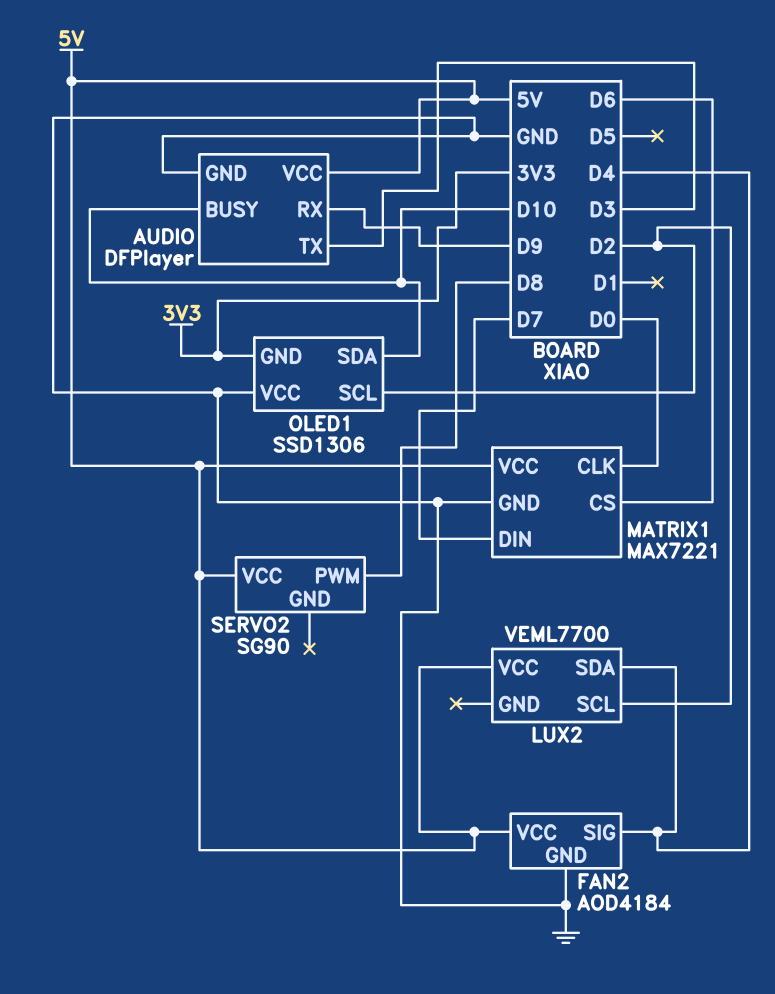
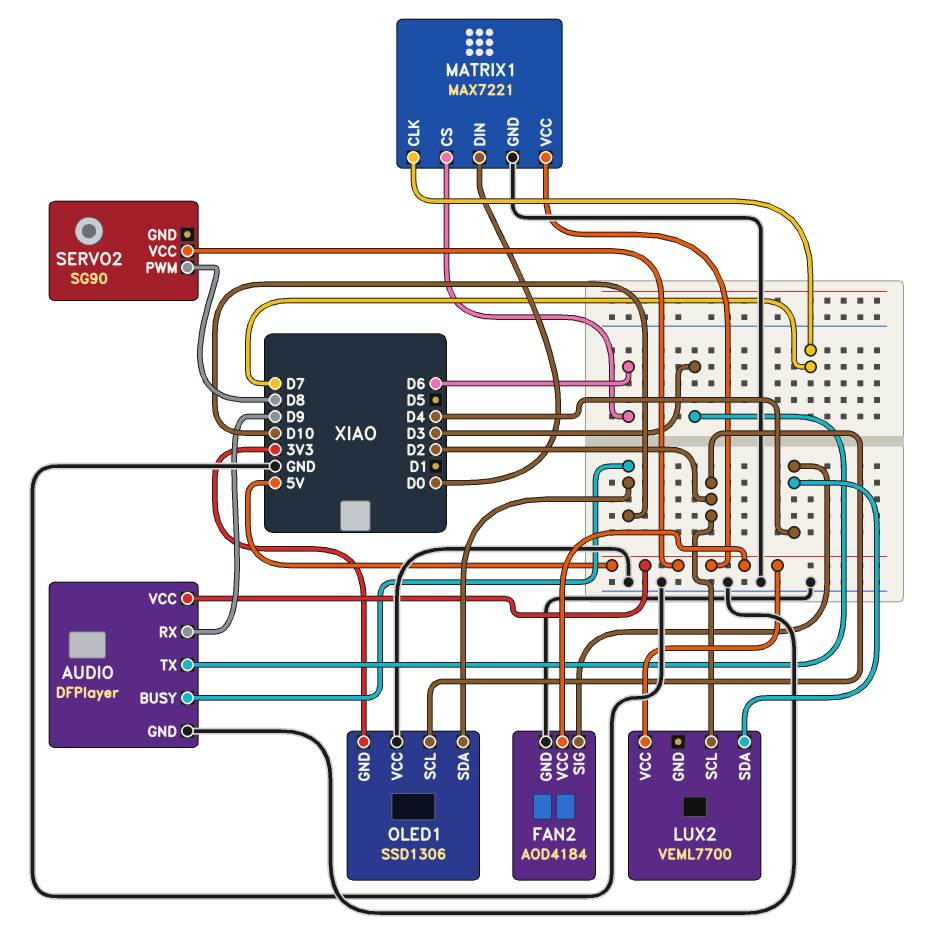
MATRIX1 pin CLK: D0 -> D7
MATRIX1 pin DIN: D7 -> D0

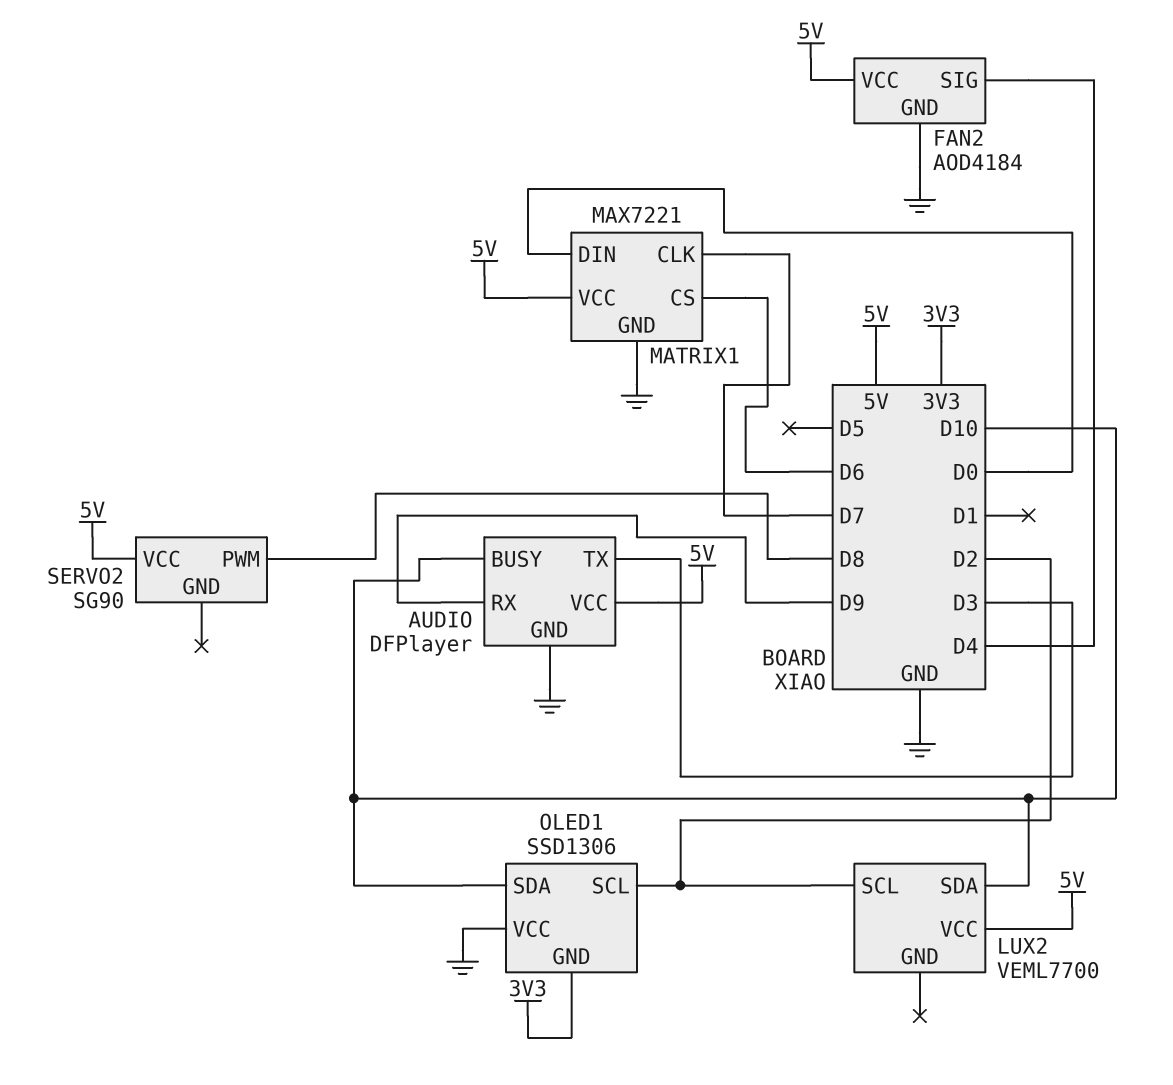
LUX2 pin SDA: D4 -> D10

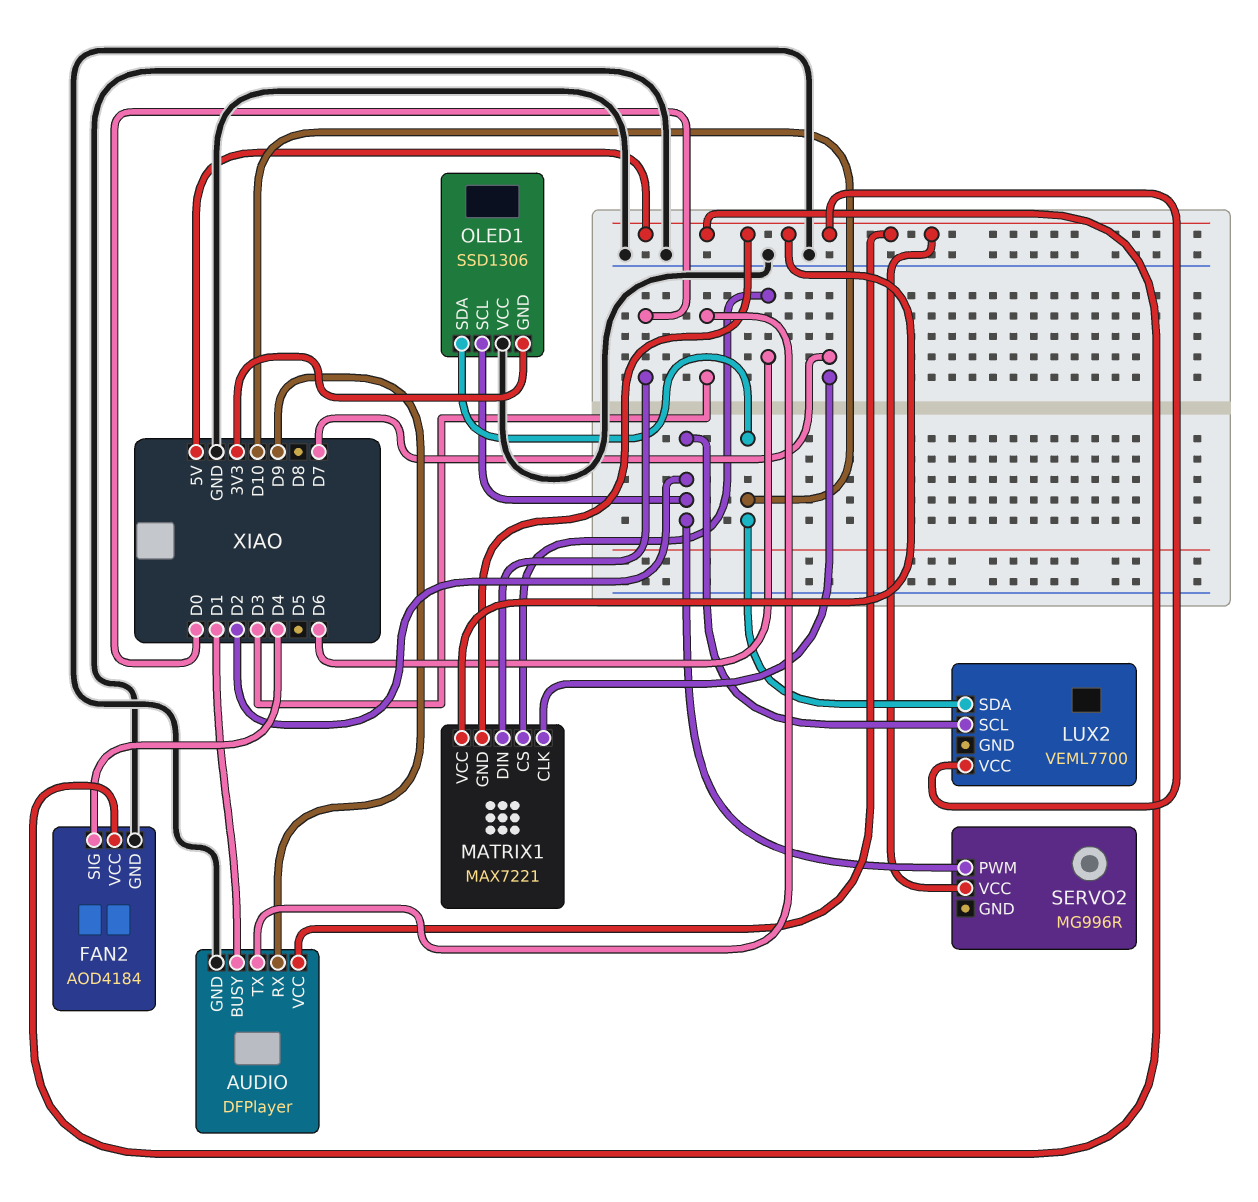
AUDIO pin BUSY: D10 -> D1
MATRIX1 pin GND: GND -> 5V
SERVO2: SG90 -> MG996R
SERVO2 pin PWM: D8 -> D2

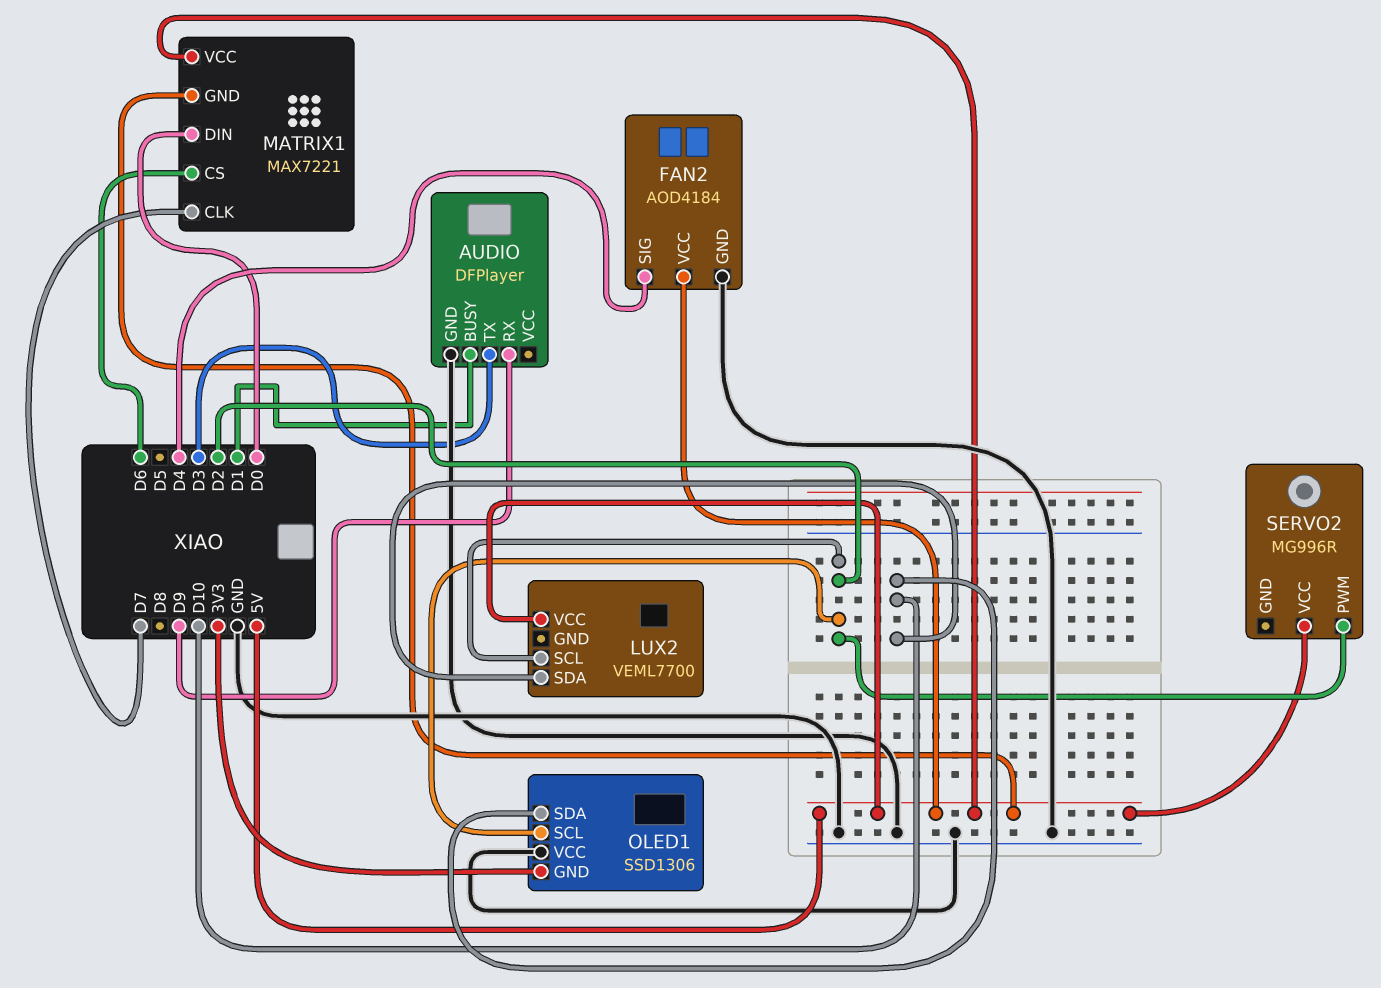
AUDIO pin VCC: 5V -> none

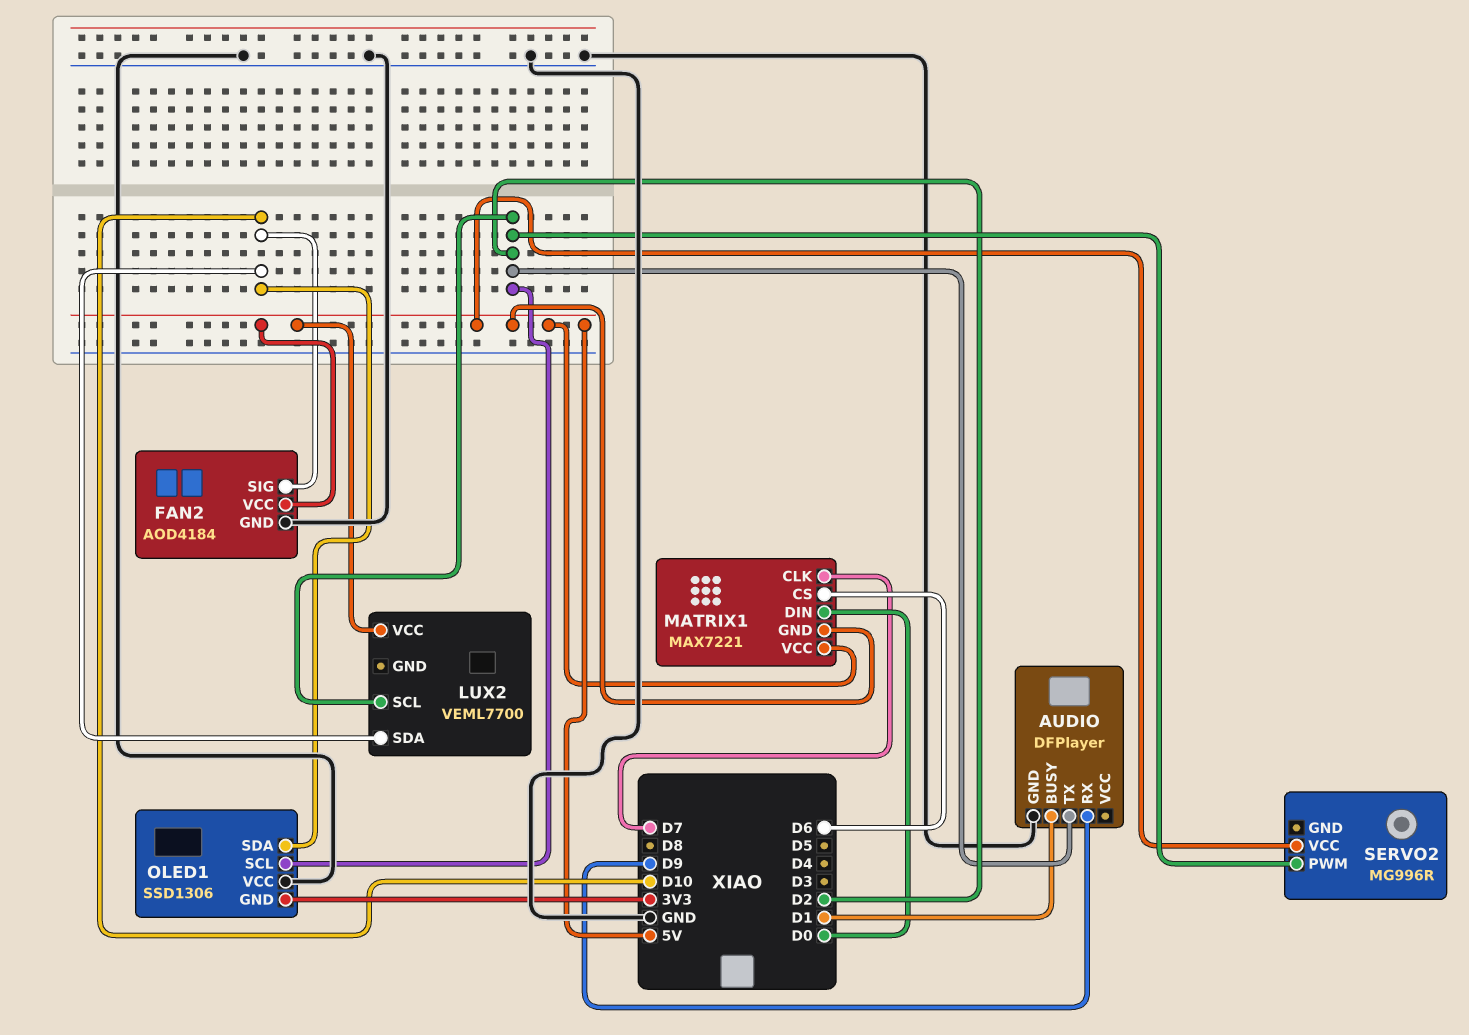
AUDIO pin TX: D3 -> D2
FAN2 pin SIG: D4 -> D10

